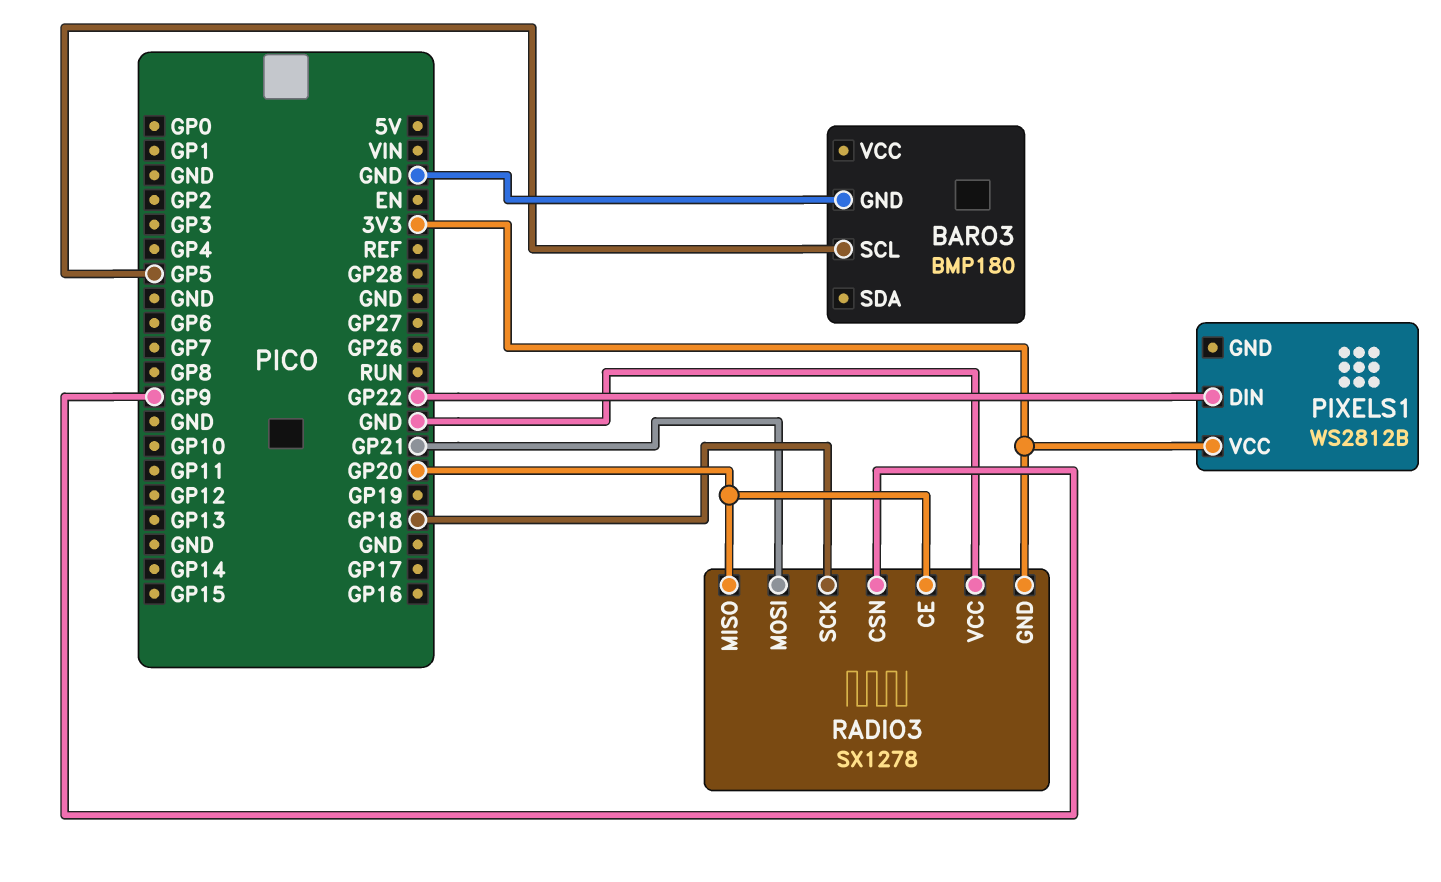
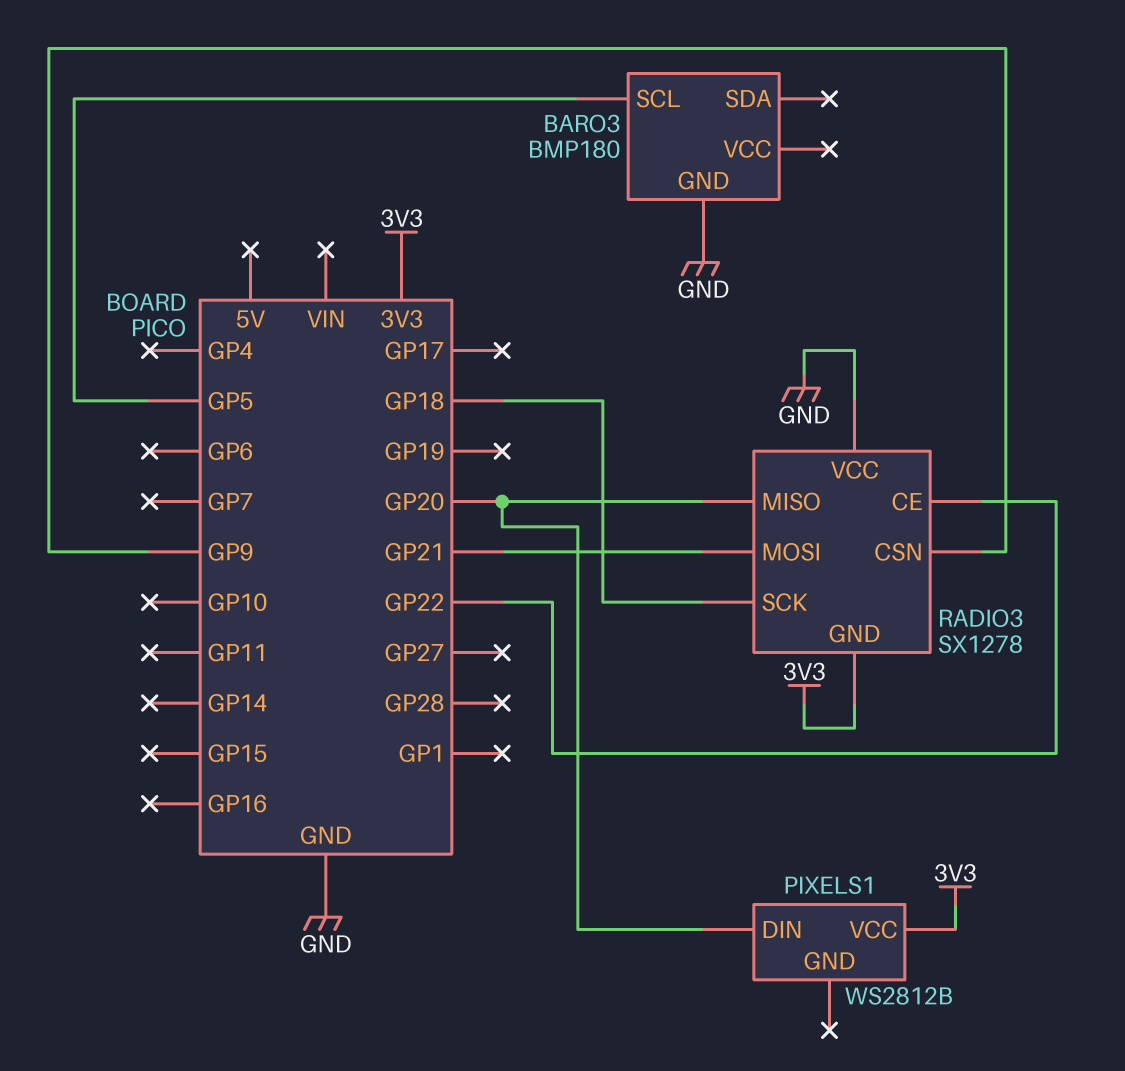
PIXELS1 pin DIN: GP22 -> GP20
RADIO3 pin CE: GP20 -> GP22

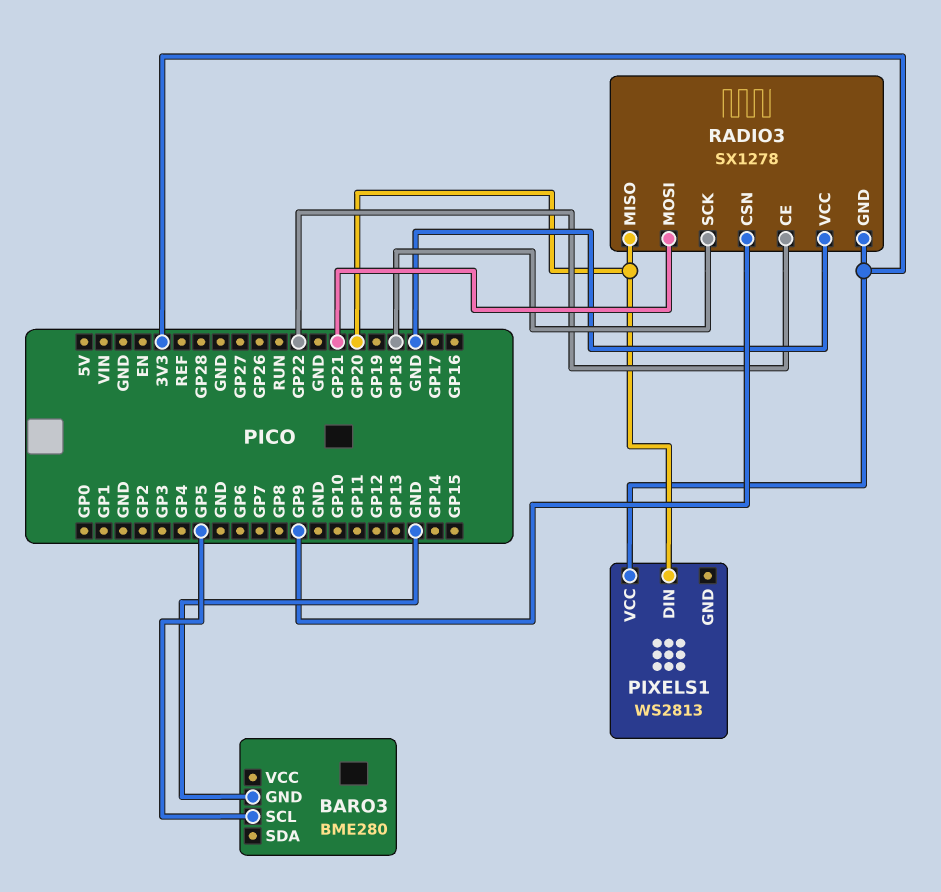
BARO3: BMP180 -> BME280
PIXELS1: WS2812B -> WS2813

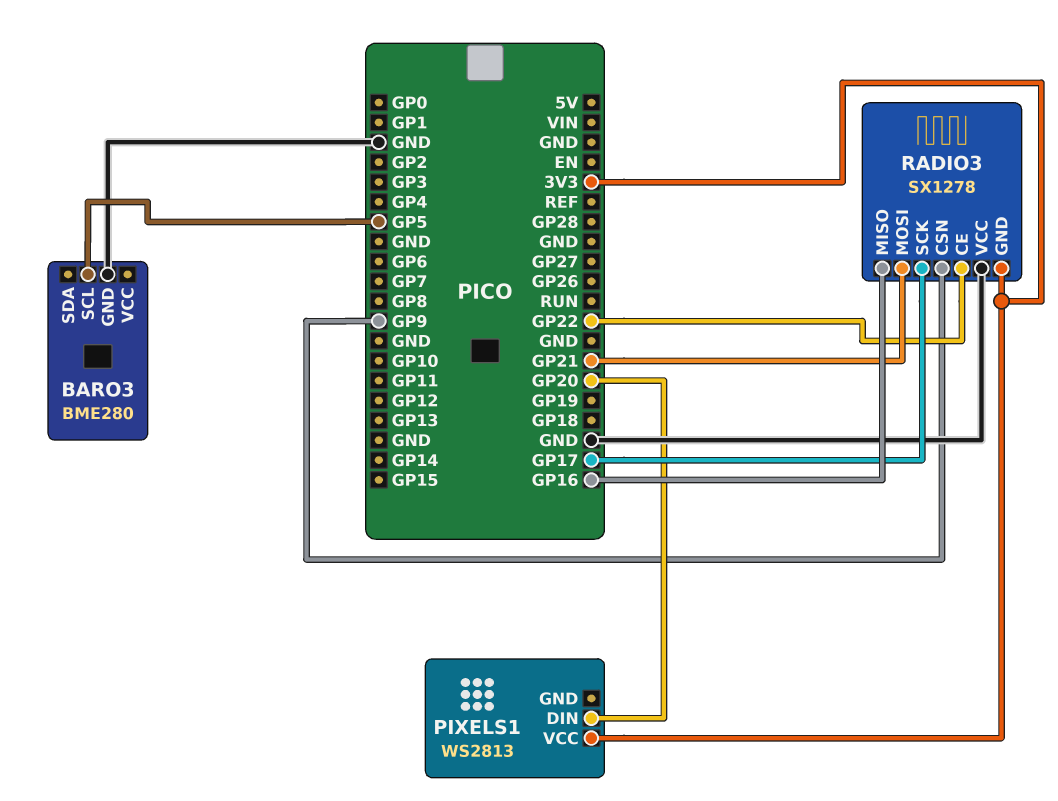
RADIO3 pin MISO: GP20 -> GP16
RADIO3 pin SCK: GP18 -> GP17

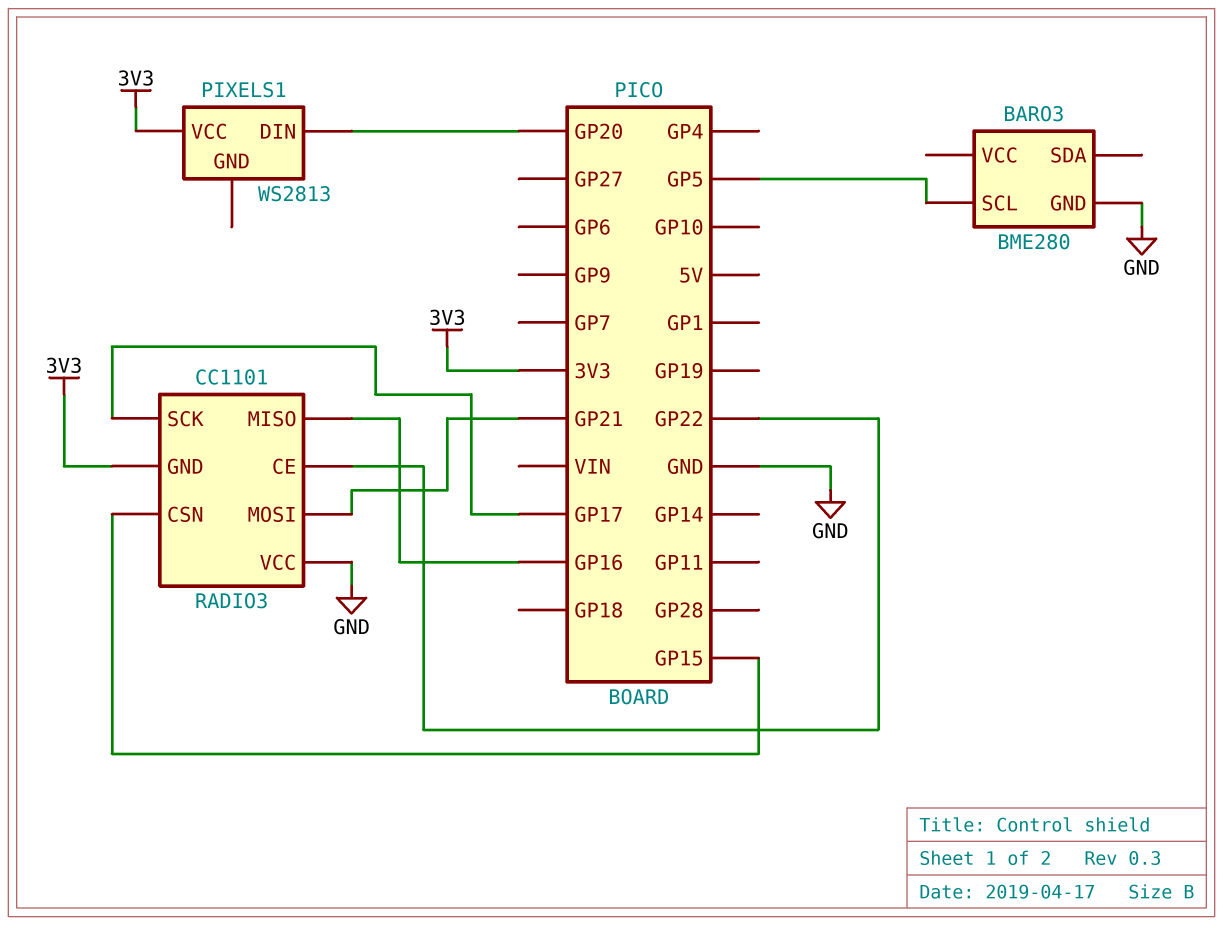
RADIO3: SX1278 -> CC1101
RADIO3 pin CSN: GP9 -> GP15

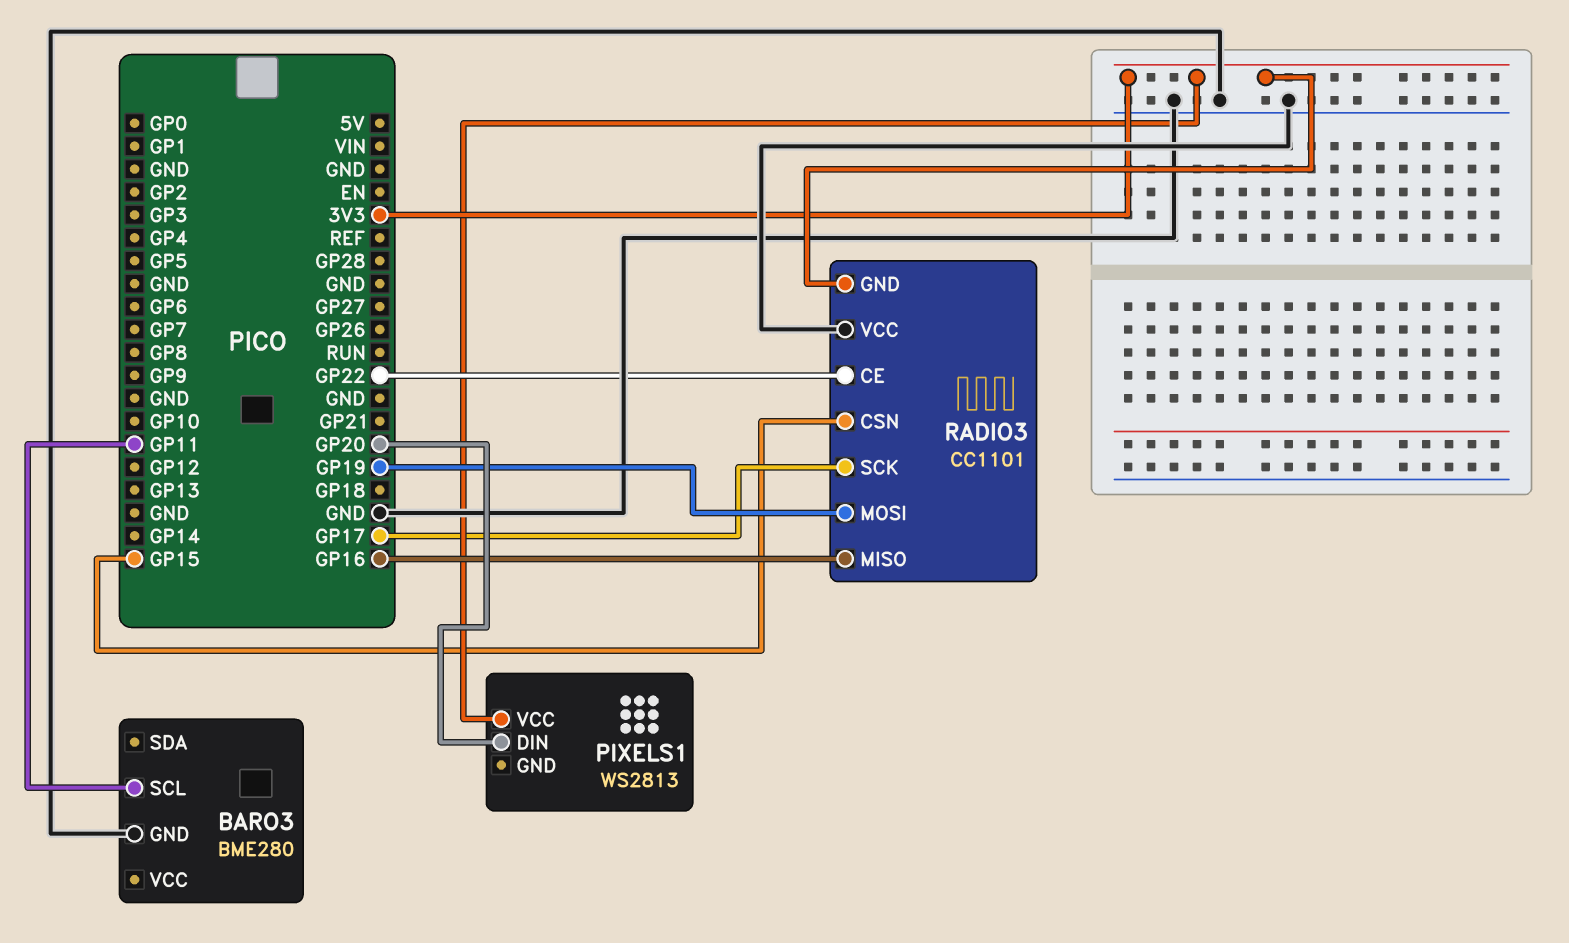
BARO3 pin SCL: GP5 -> GP11
RADIO3 pin MOSI: GP21 -> GP19

